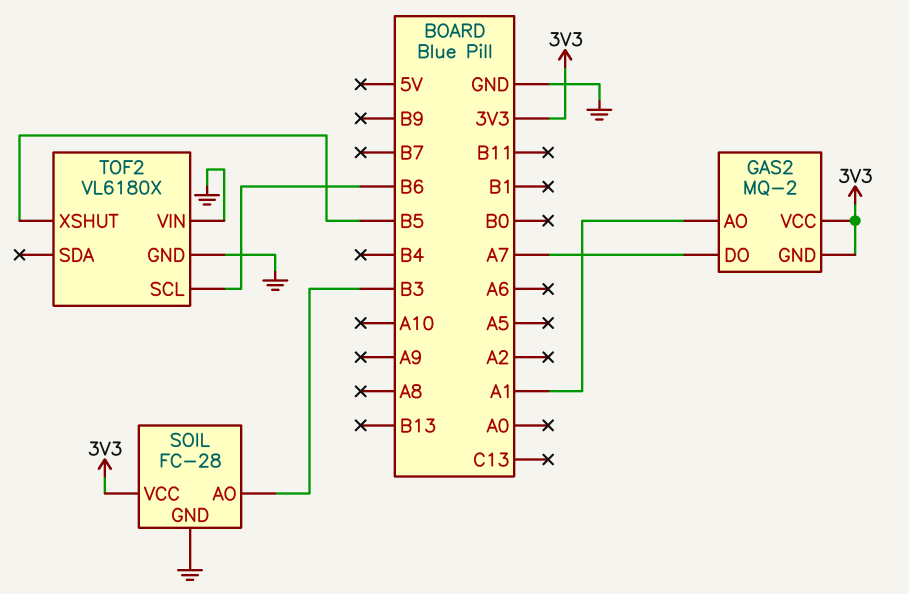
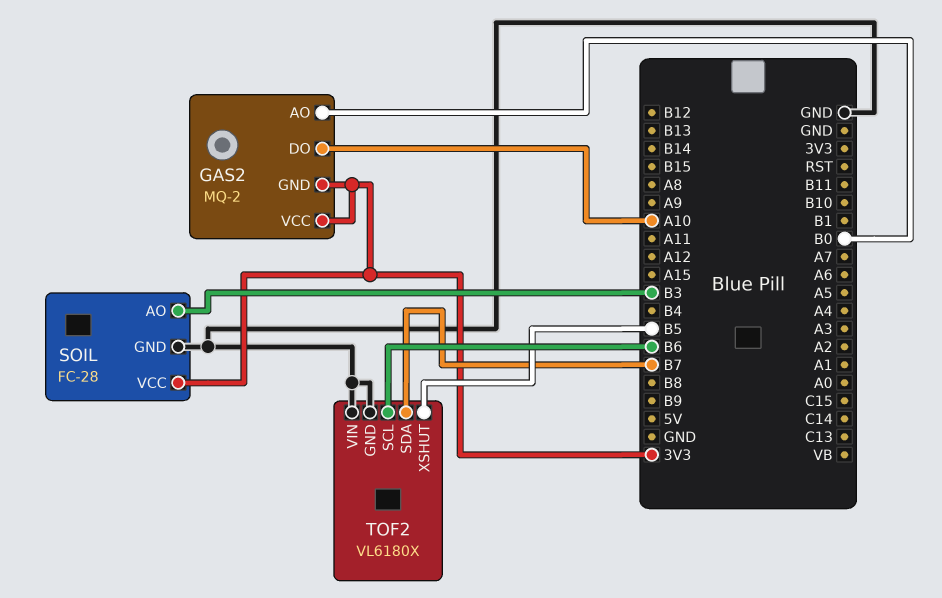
GAS2 pin AO: A1 -> B0
GAS2 pin DO: A7 -> A10
TOF2 pin SDA: none -> B7

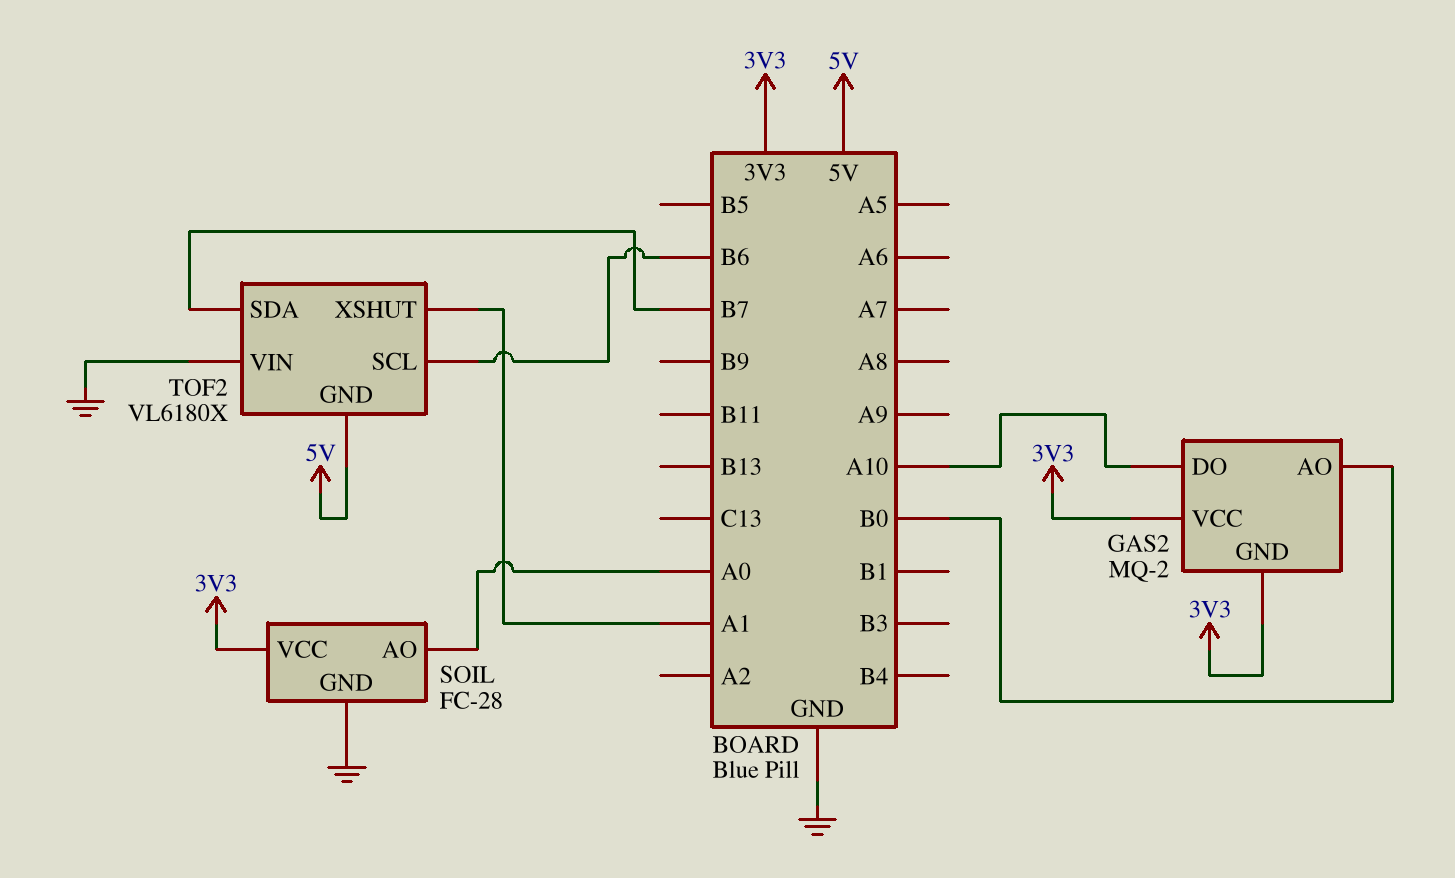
SOIL pin AO: B3 -> A0
TOF2 pin GND: GND -> 5V
TOF2 pin XSHUT: B5 -> A1

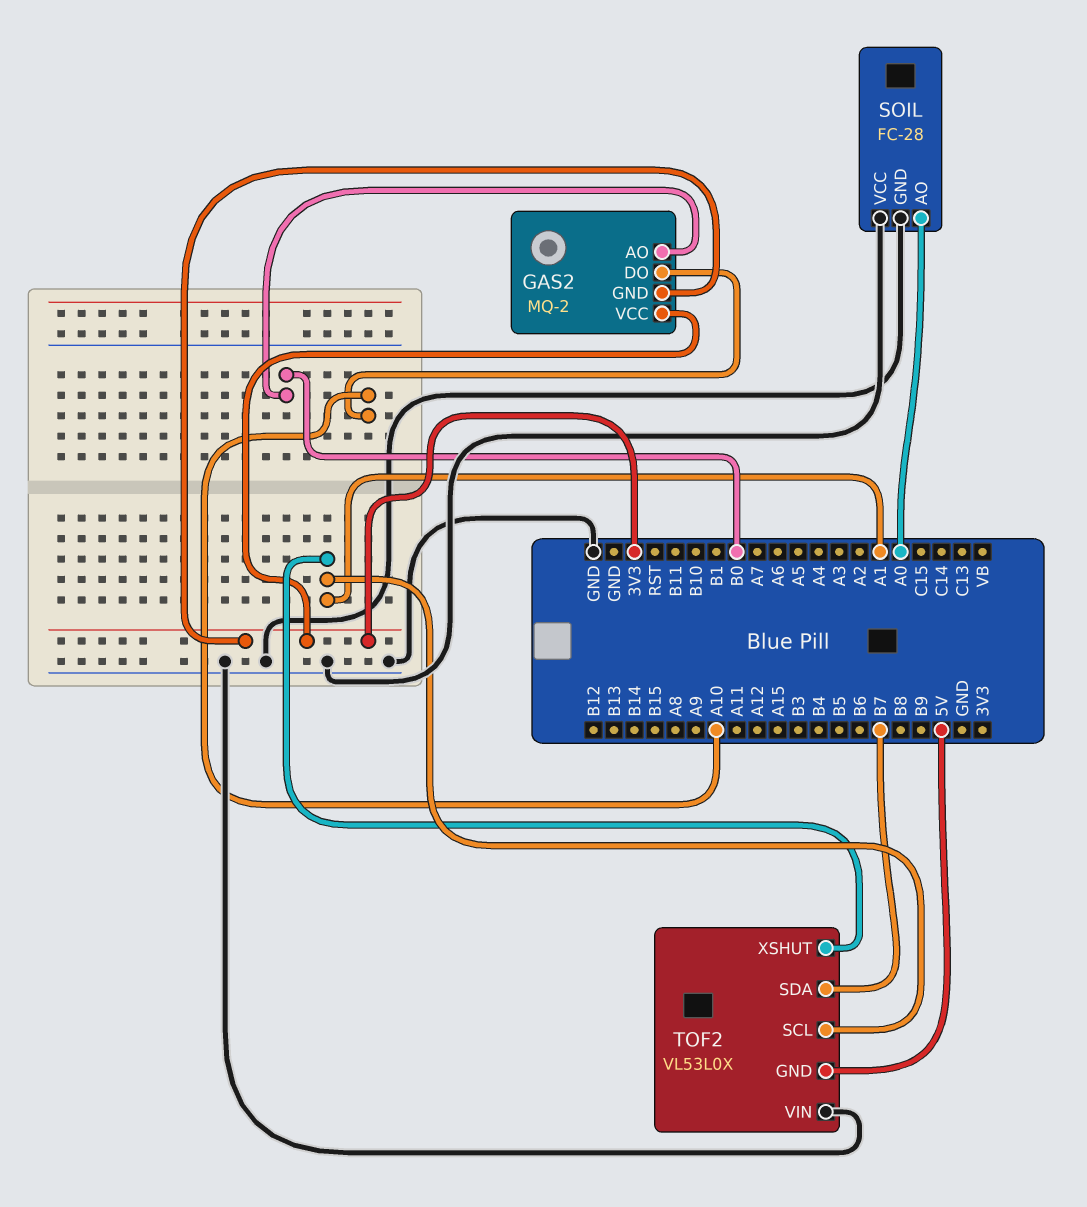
SOIL pin VCC: 3V3 -> GND
TOF2: VL6180X -> VL53L0X
TOF2 pin SCL: B6 -> A1

